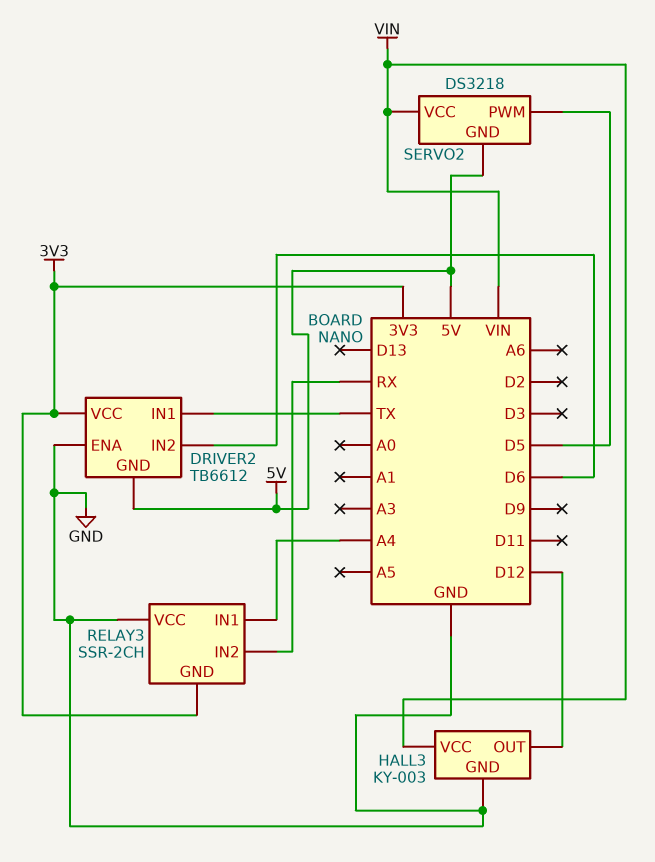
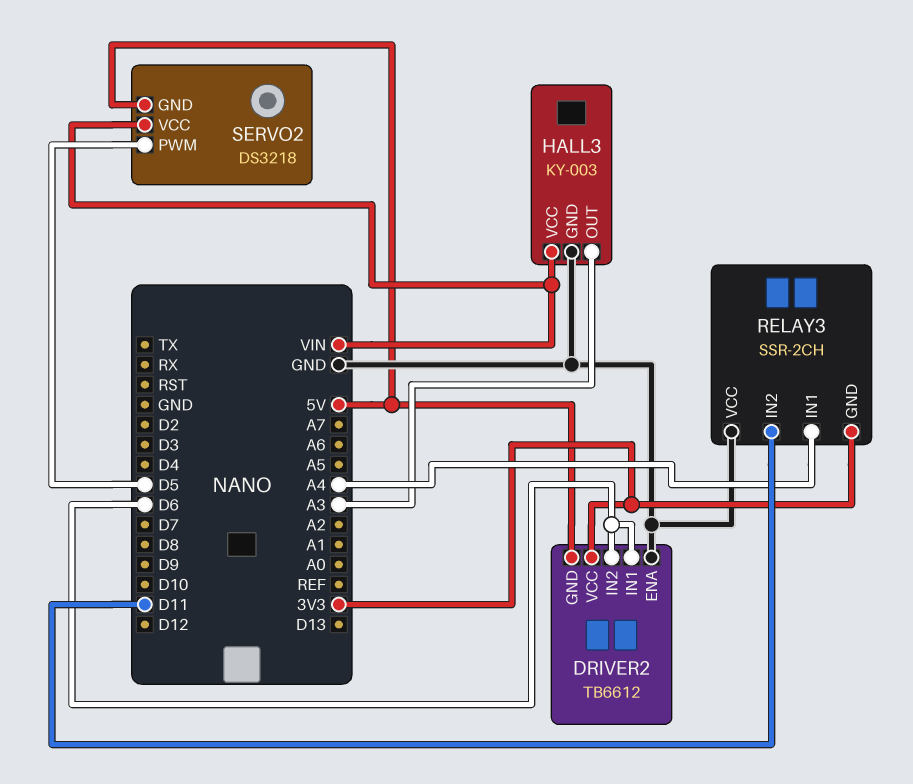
DRIVER2 pin IN1: TX -> D6
HALL3 pin OUT: D12 -> A3
RELAY3 pin IN2: RX -> D11

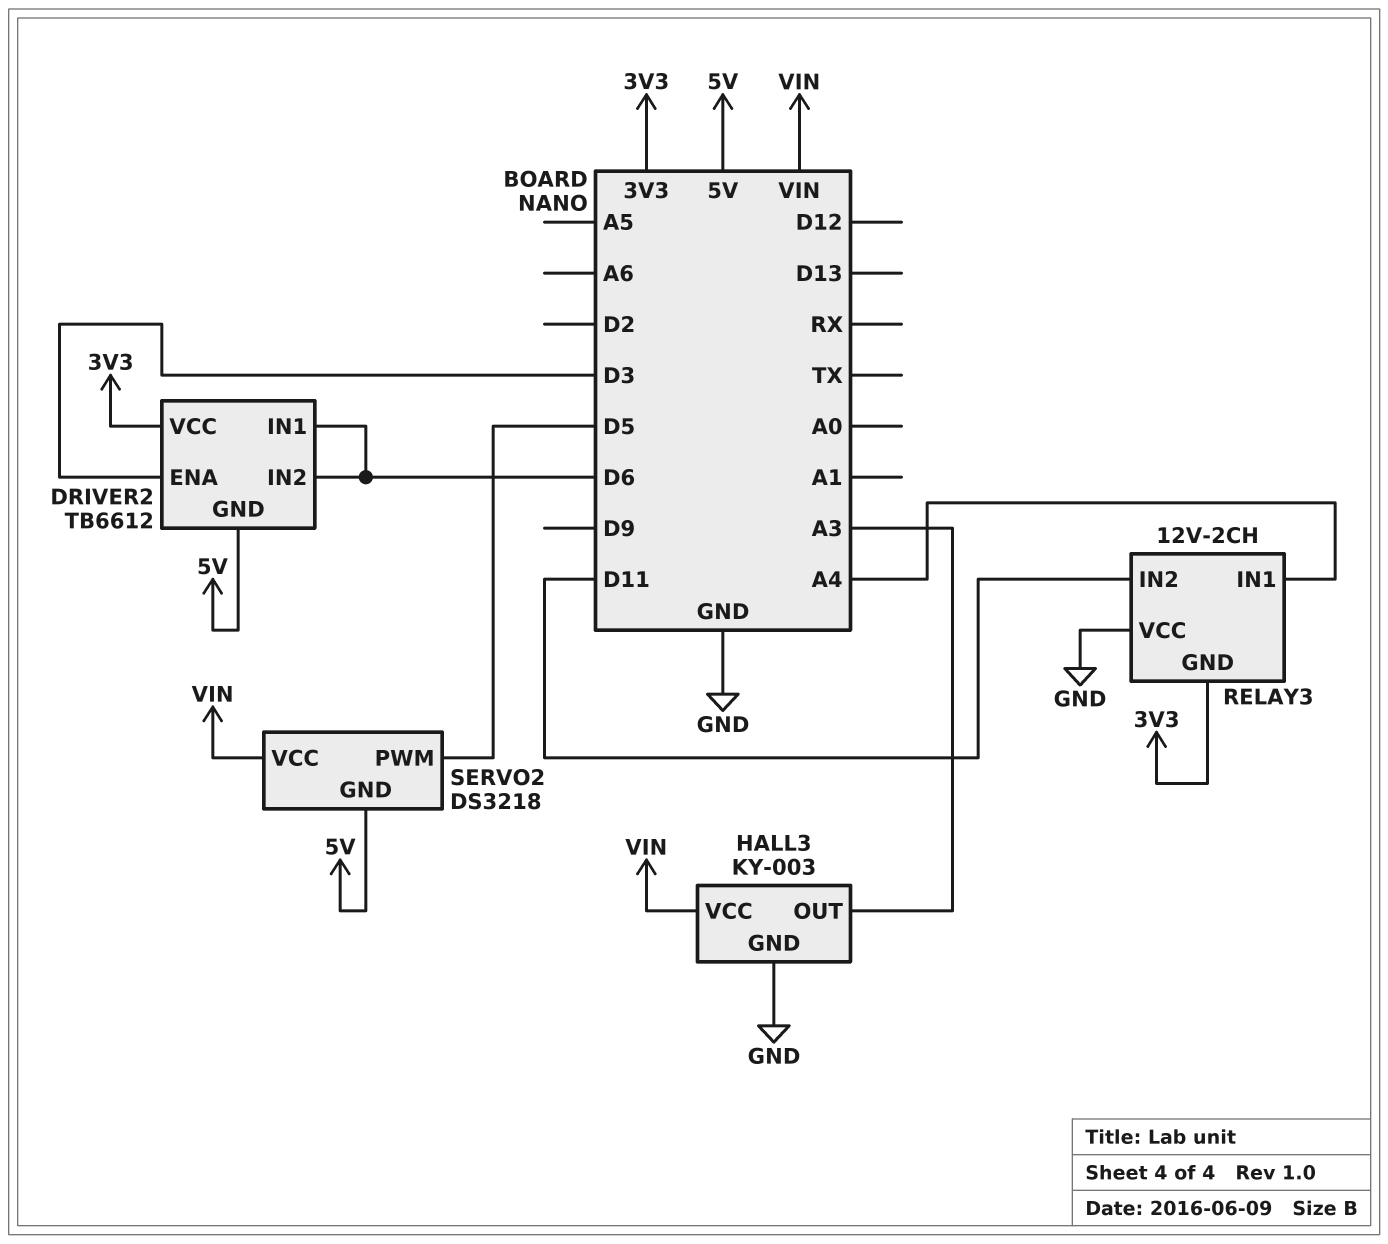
DRIVER2 pin ENA: GND -> D3
RELAY3: SSR-2CH -> 12V-2CH

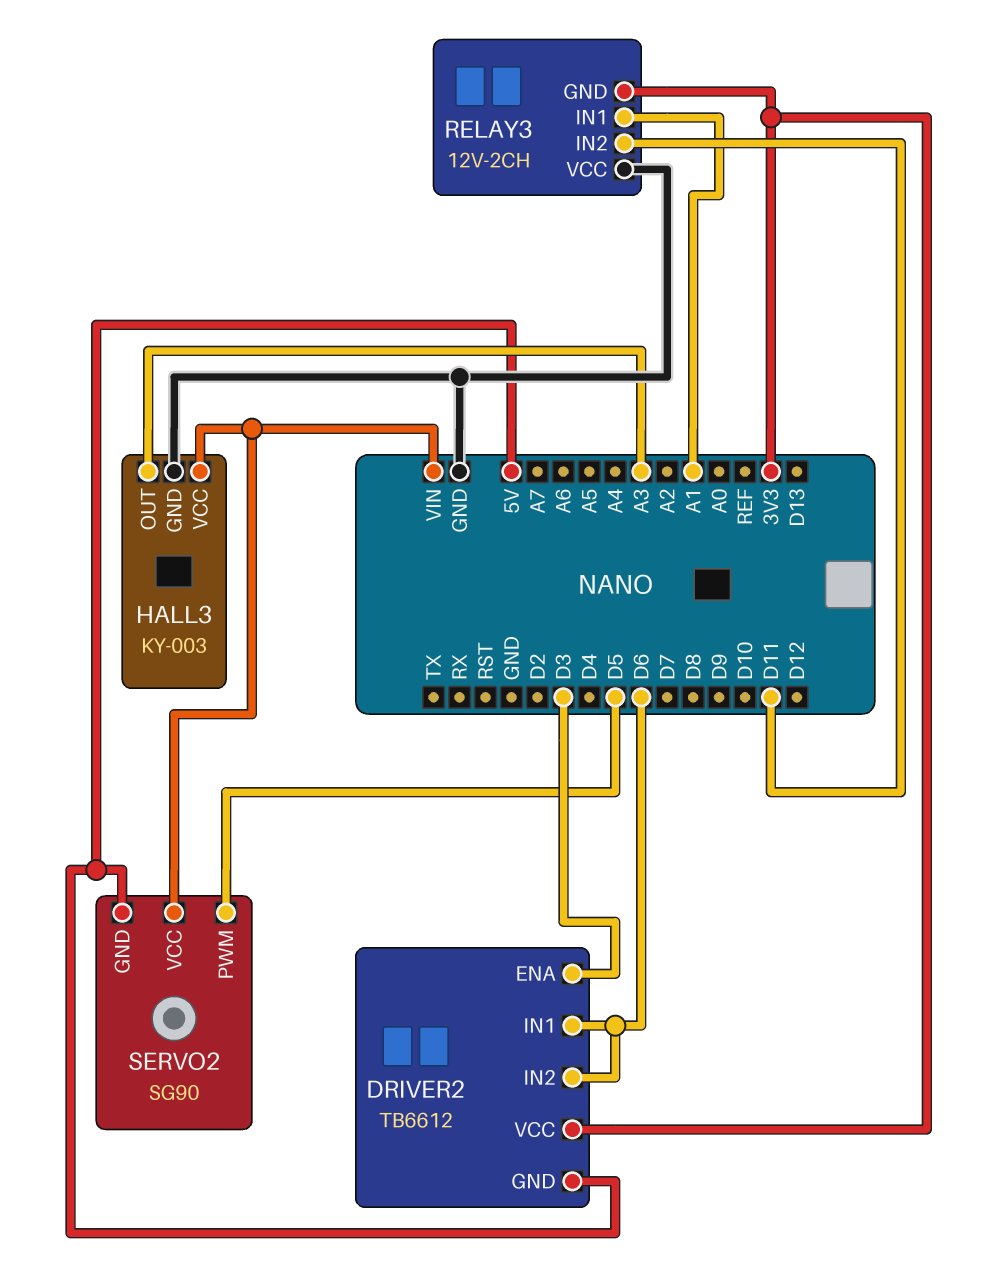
RELAY3 pin IN1: A4 -> A1
SERVO2: DS3218 -> SG90

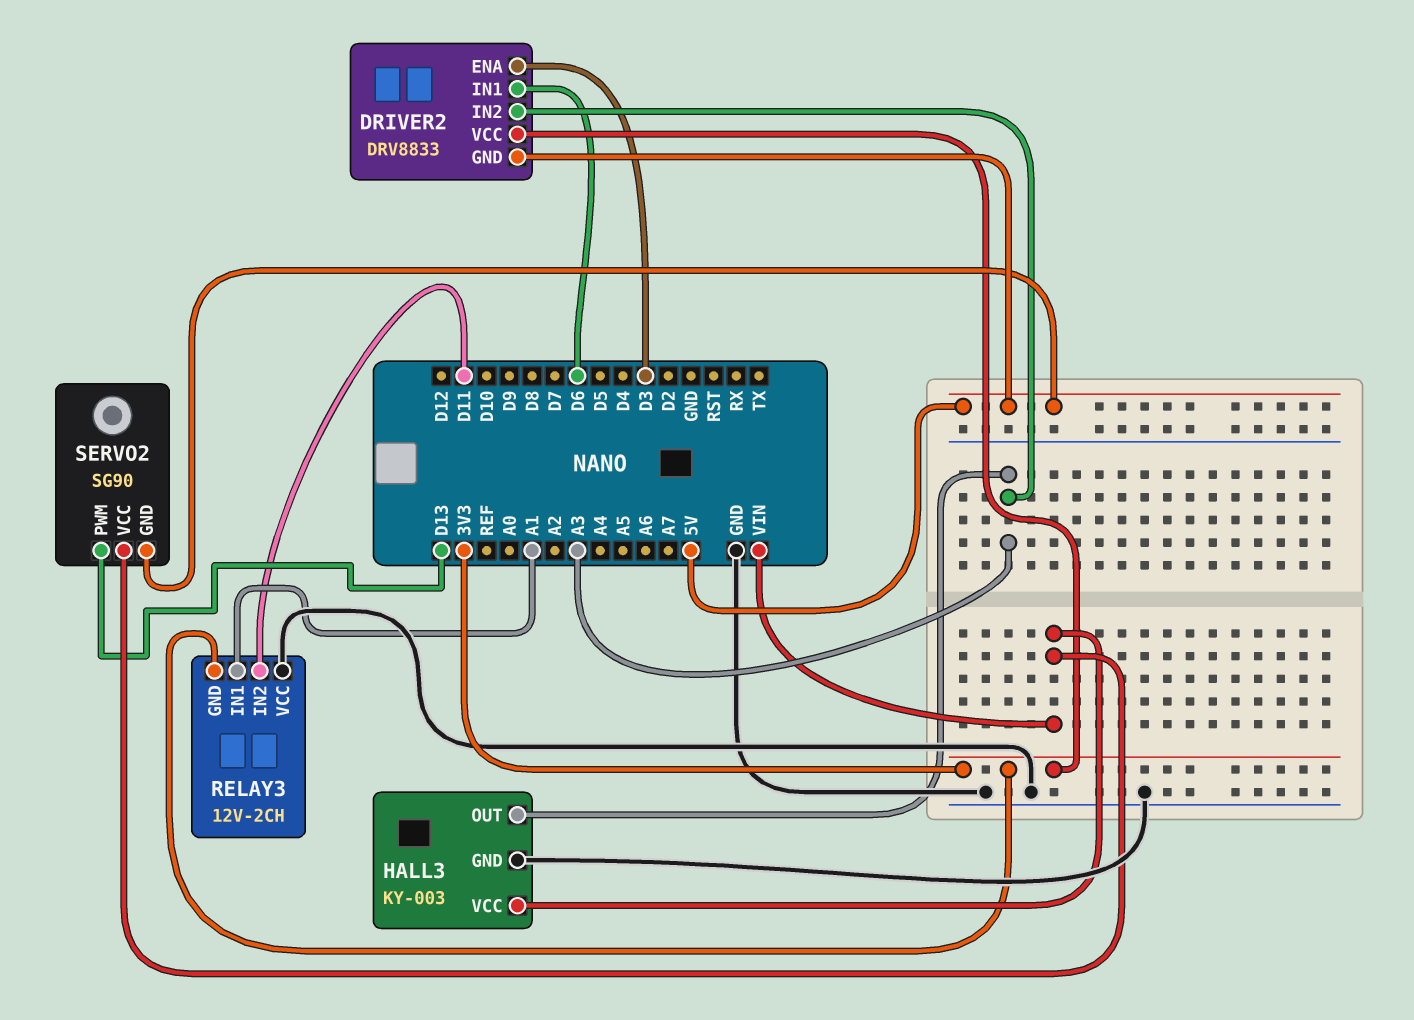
DRIVER2: TB6612 -> DRV8833
DRIVER2 pin IN2: D6 -> A3
SERVO2 pin PWM: D5 -> D13

